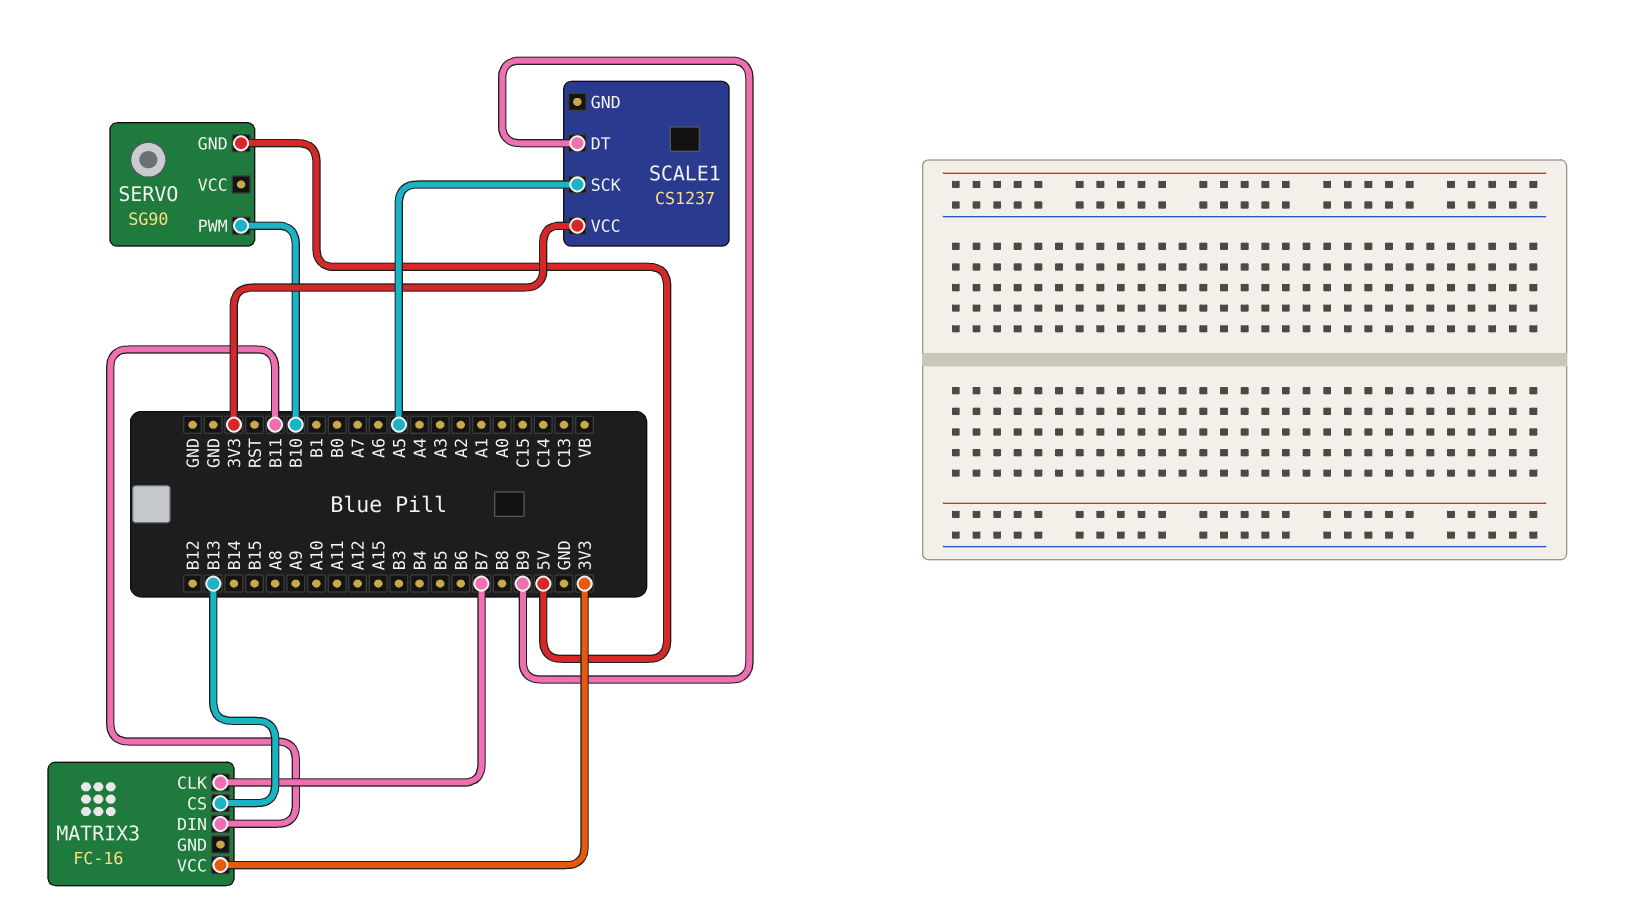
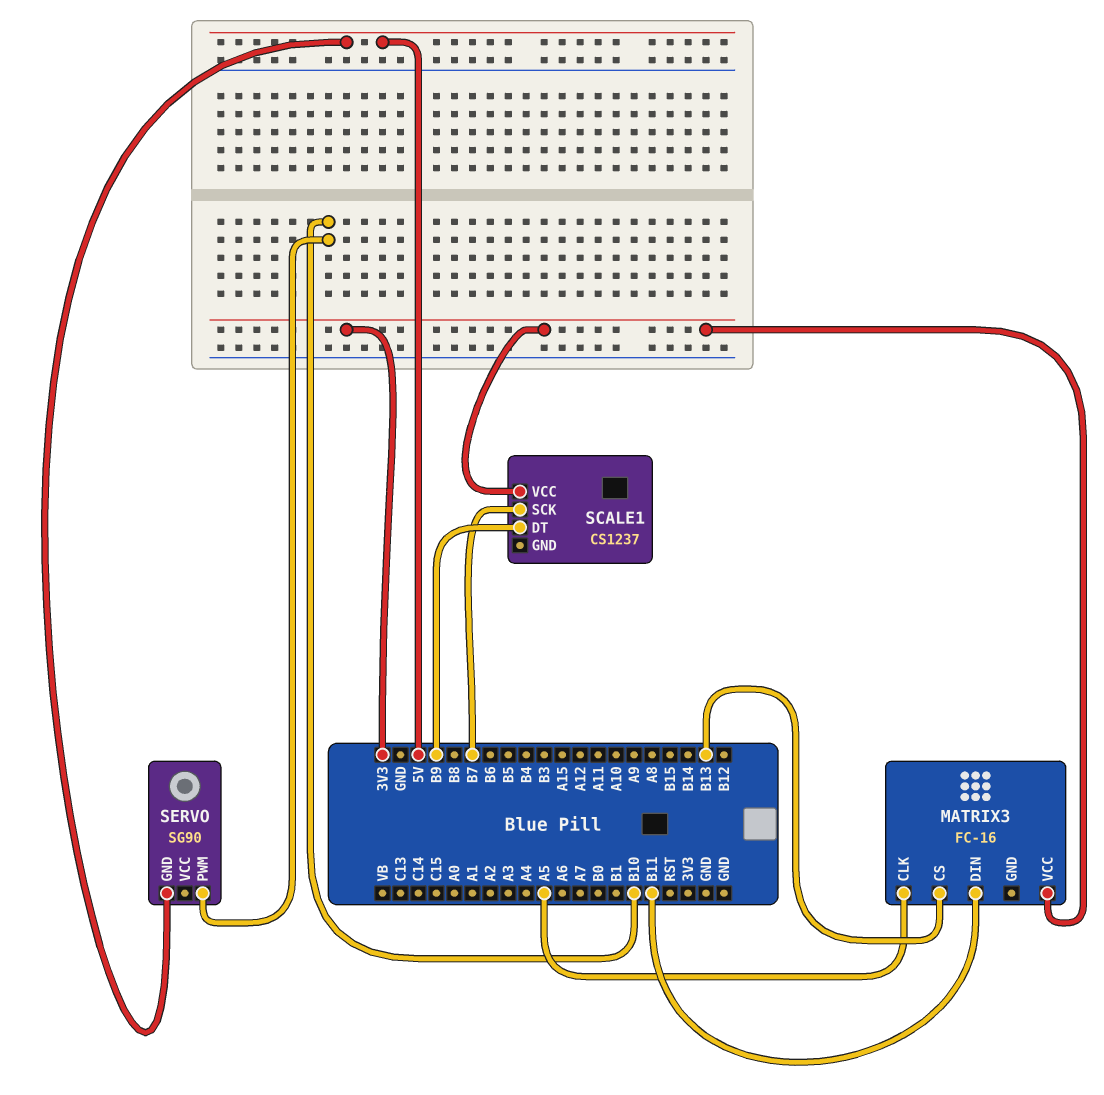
MATRIX3 pin CLK: B7 -> A5
SCALE1 pin SCK: A5 -> B7

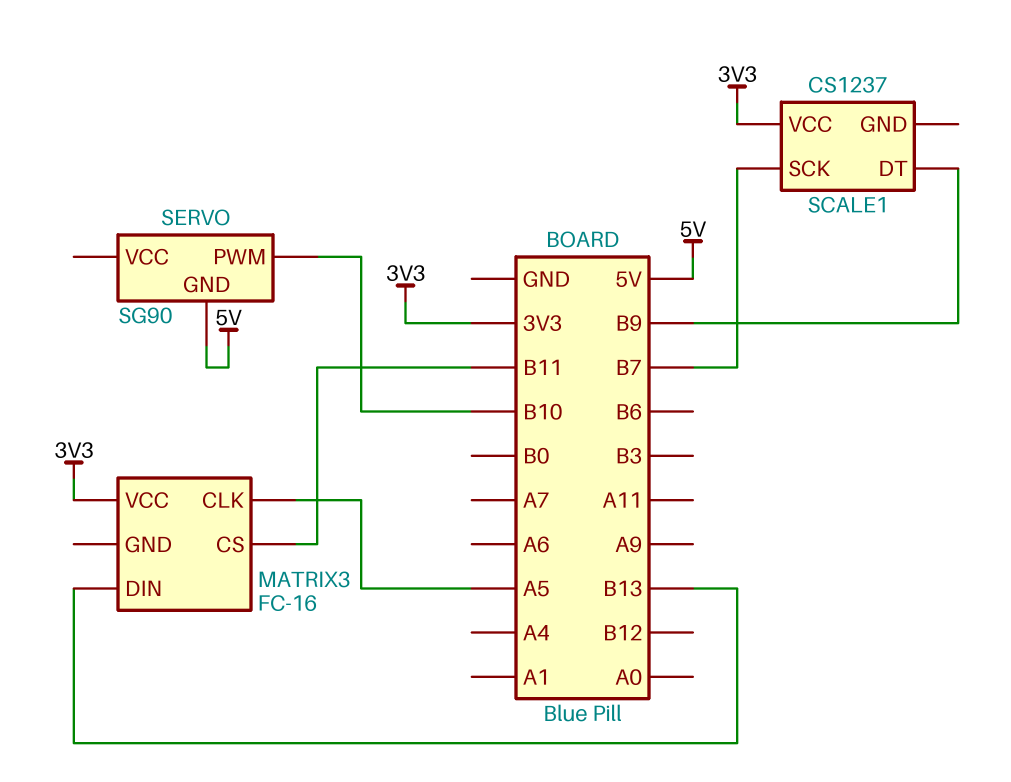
MATRIX3 pin CS: B13 -> B11
MATRIX3 pin DIN: B11 -> B13

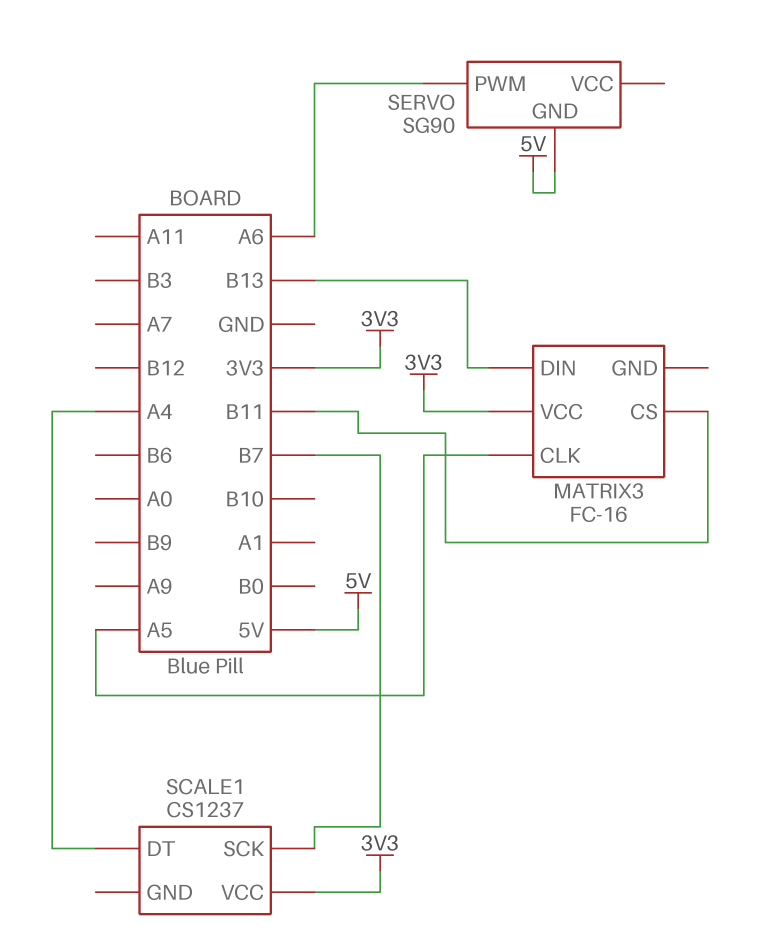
SCALE1 pin DT: B9 -> A4
SERVO pin PWM: B10 -> A6

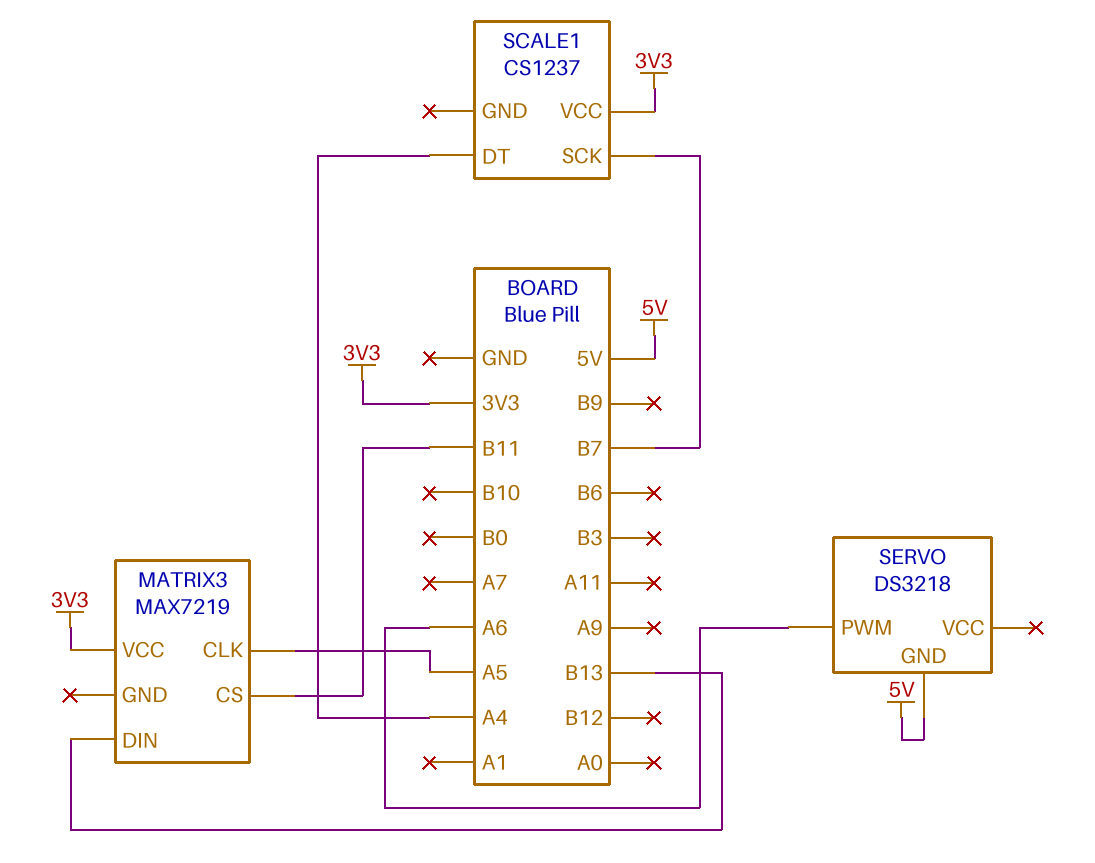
MATRIX3: FC-16 -> MAX7219
SERVO: SG90 -> DS3218

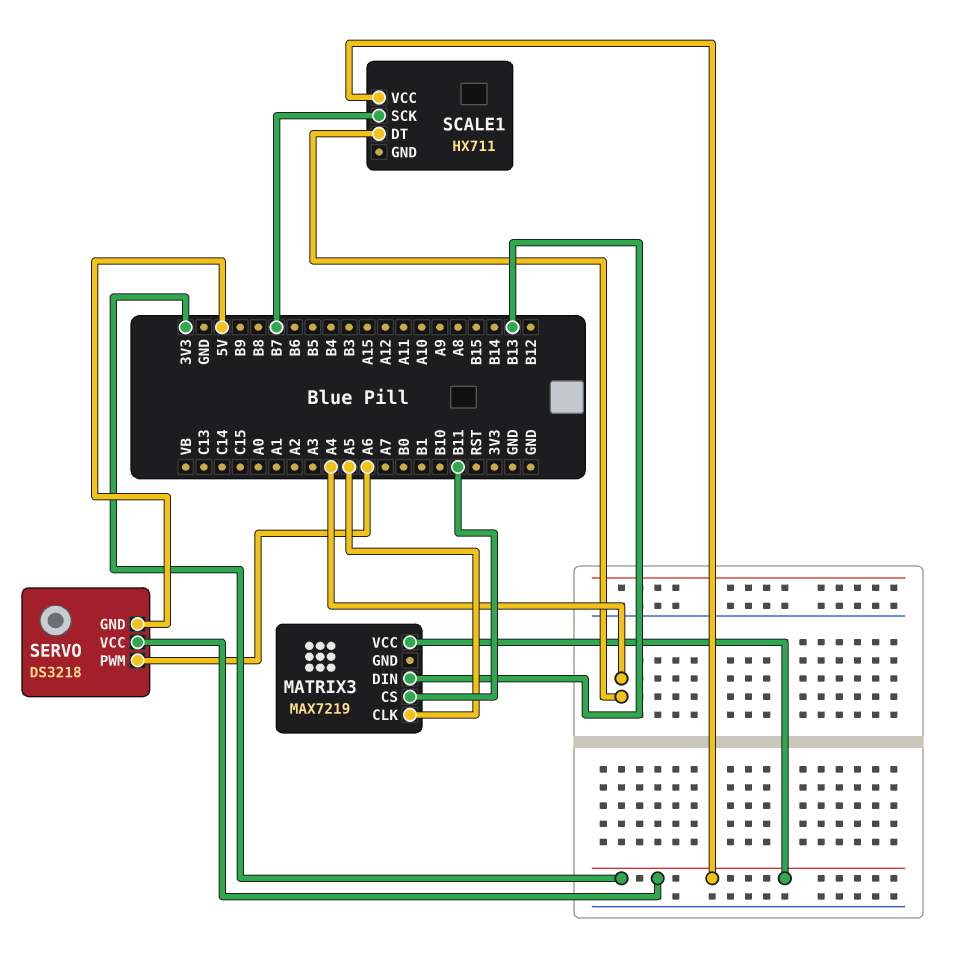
SCALE1: CS1237 -> HX711
SERVO pin VCC: none -> 3V3

